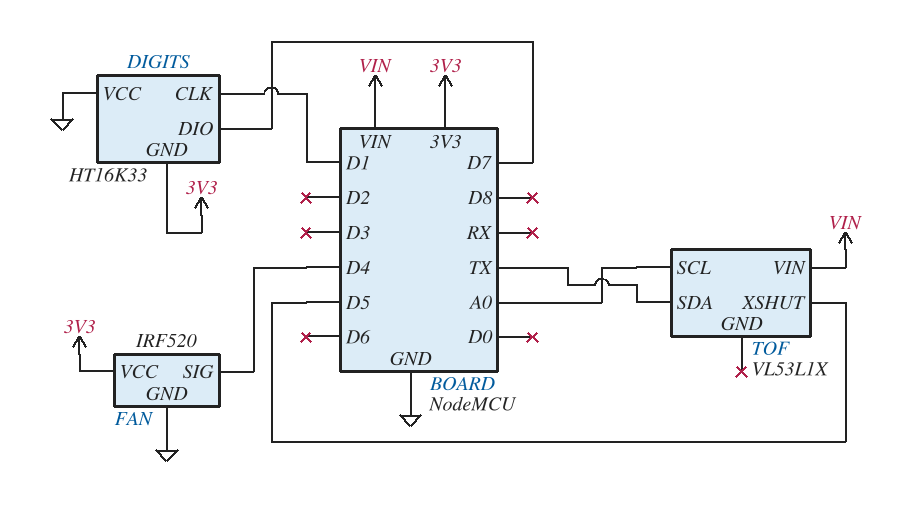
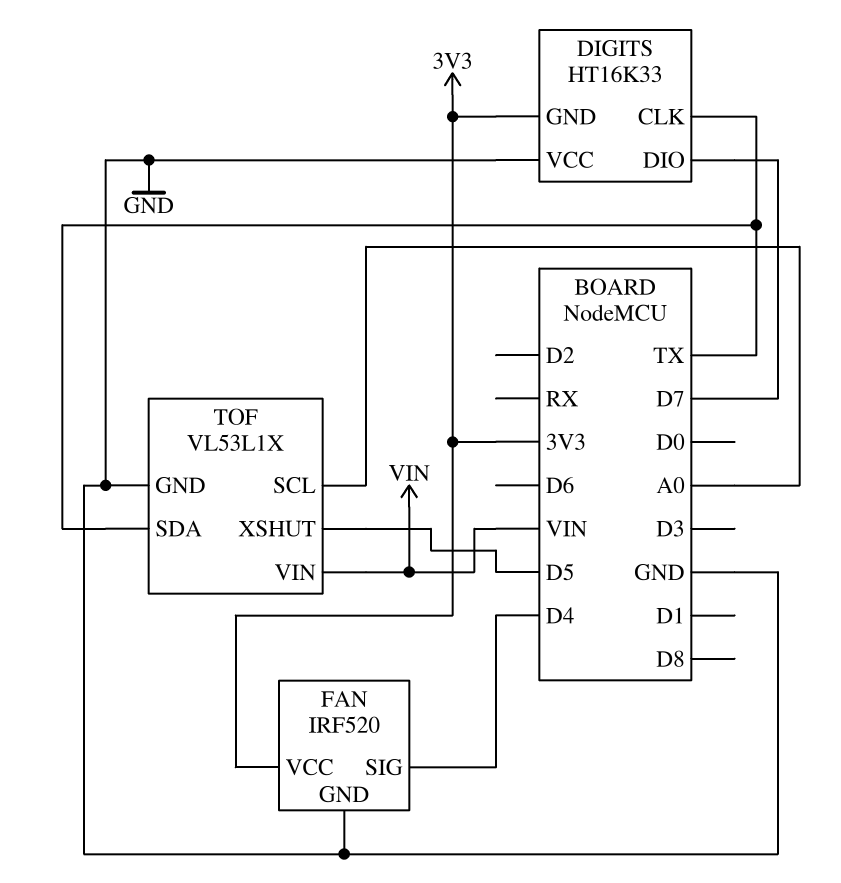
DIGITS pin CLK: D1 -> TX
TOF pin GND: none -> GND

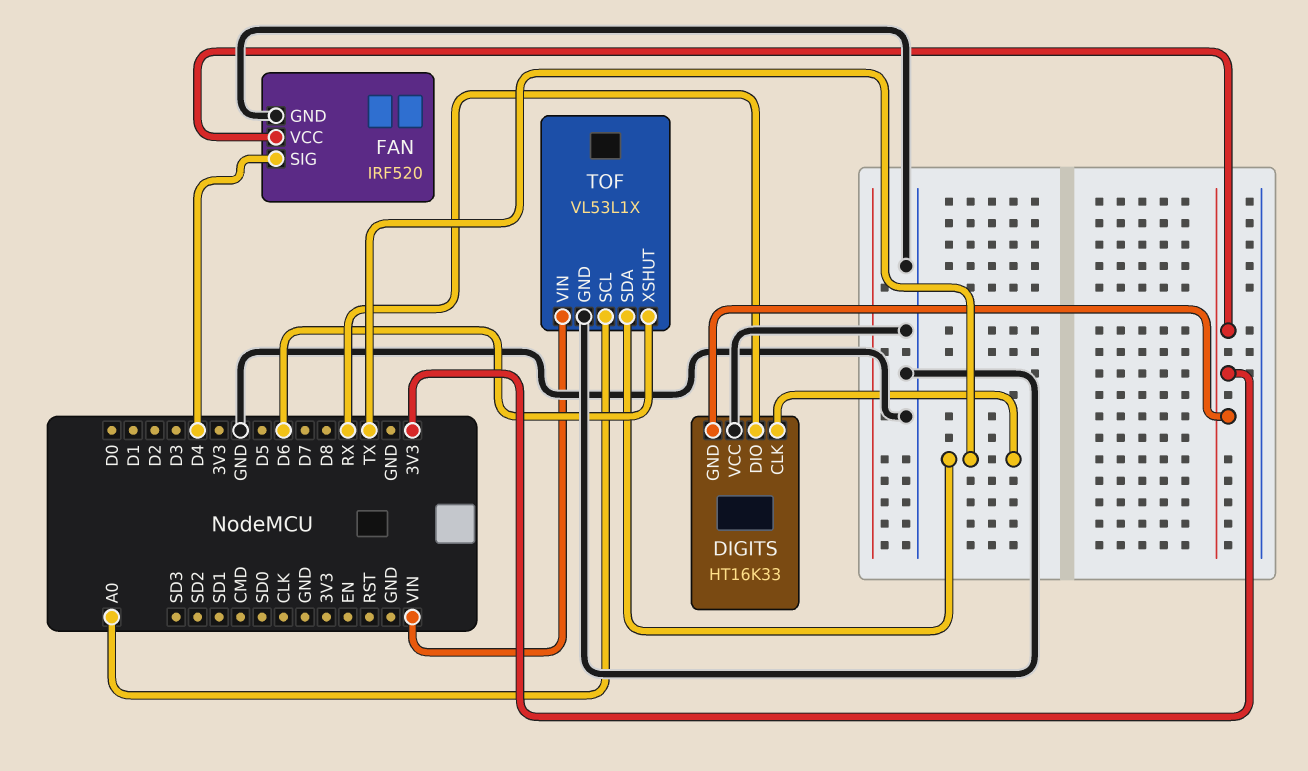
DIGITS pin DIO: D7 -> RX
TOF pin XSHUT: D5 -> D6

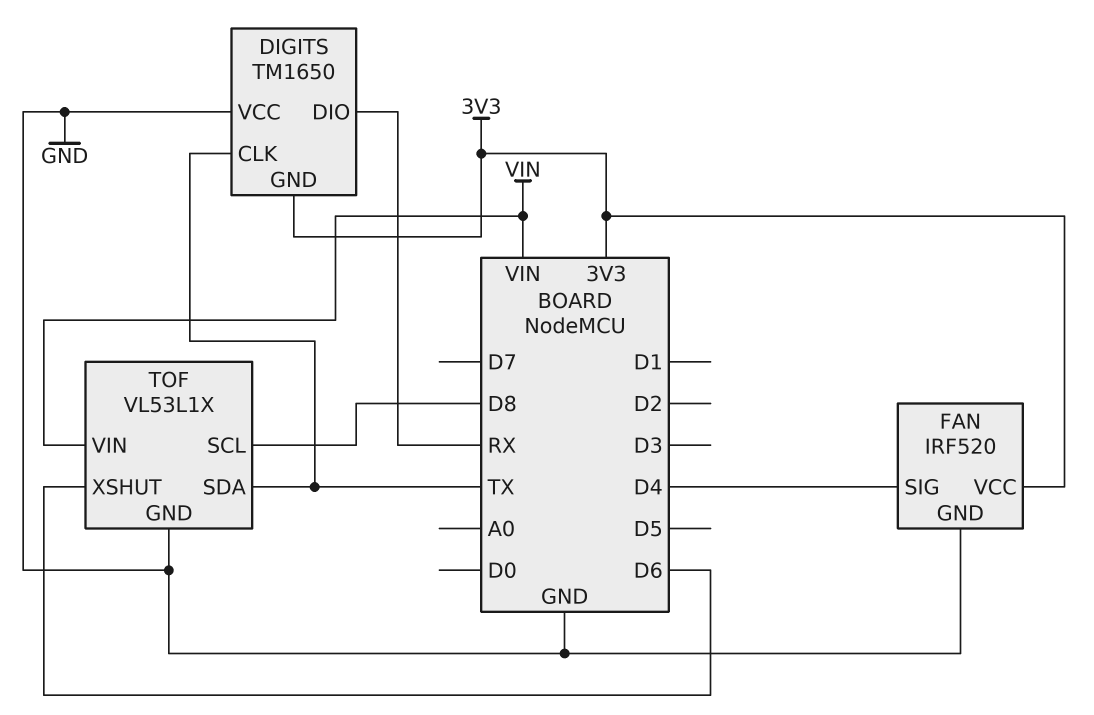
DIGITS: HT16K33 -> TM1650
TOF pin SCL: A0 -> D8

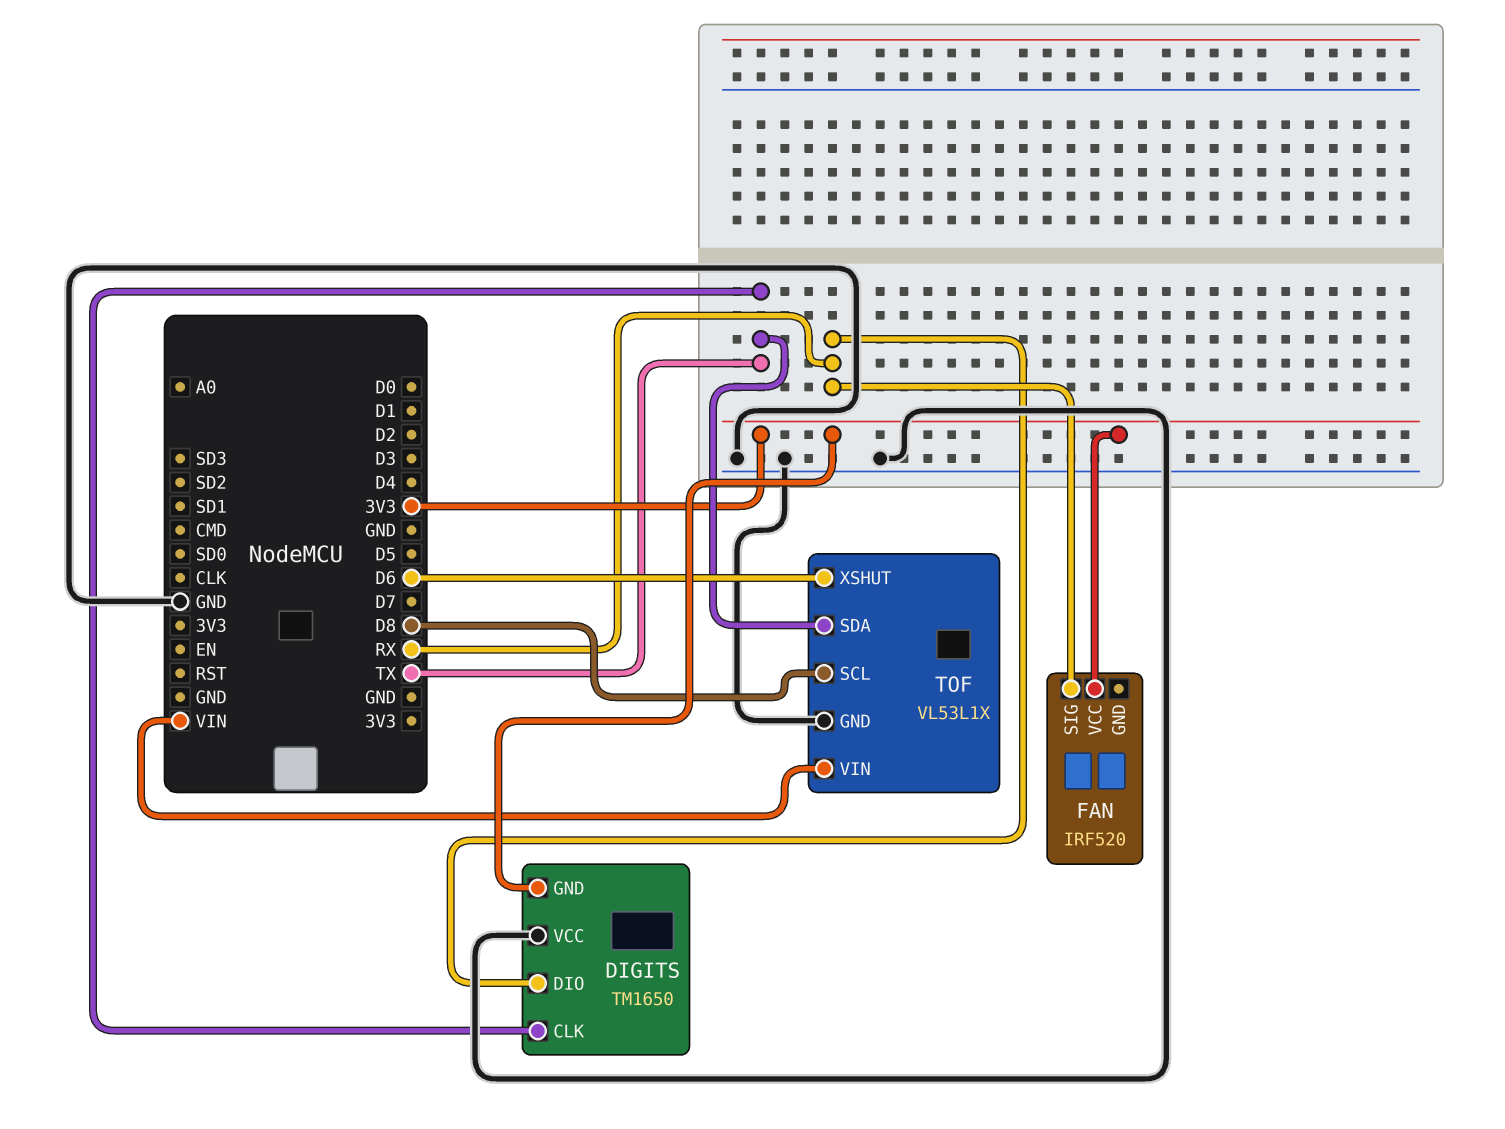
FAN pin GND: GND -> none
FAN pin SIG: D4 -> RX

